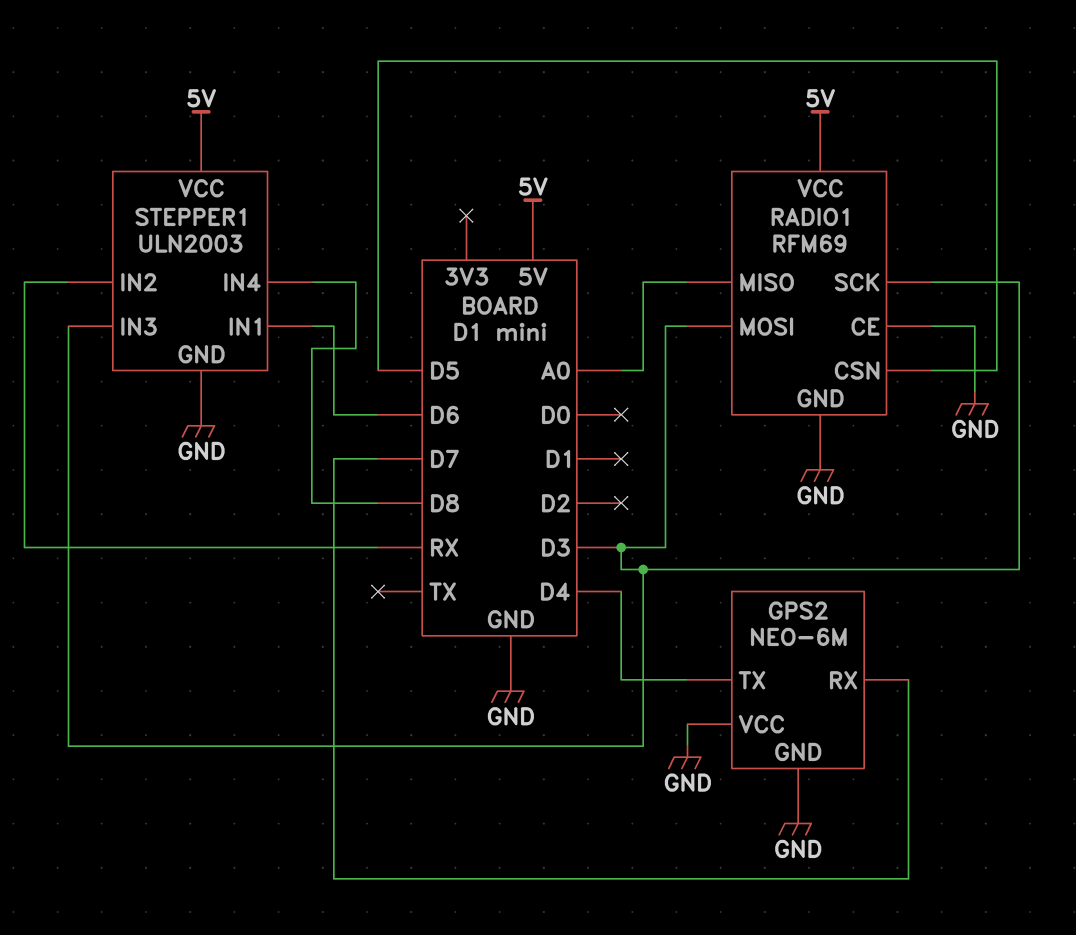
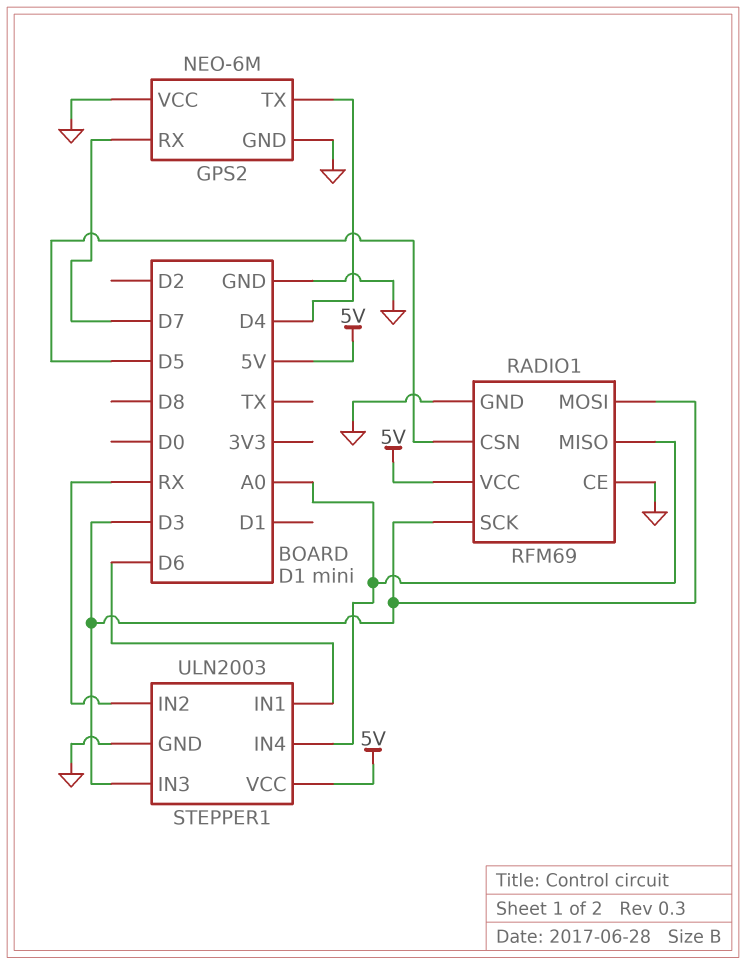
STEPPER1 pin IN4: D8 -> A0

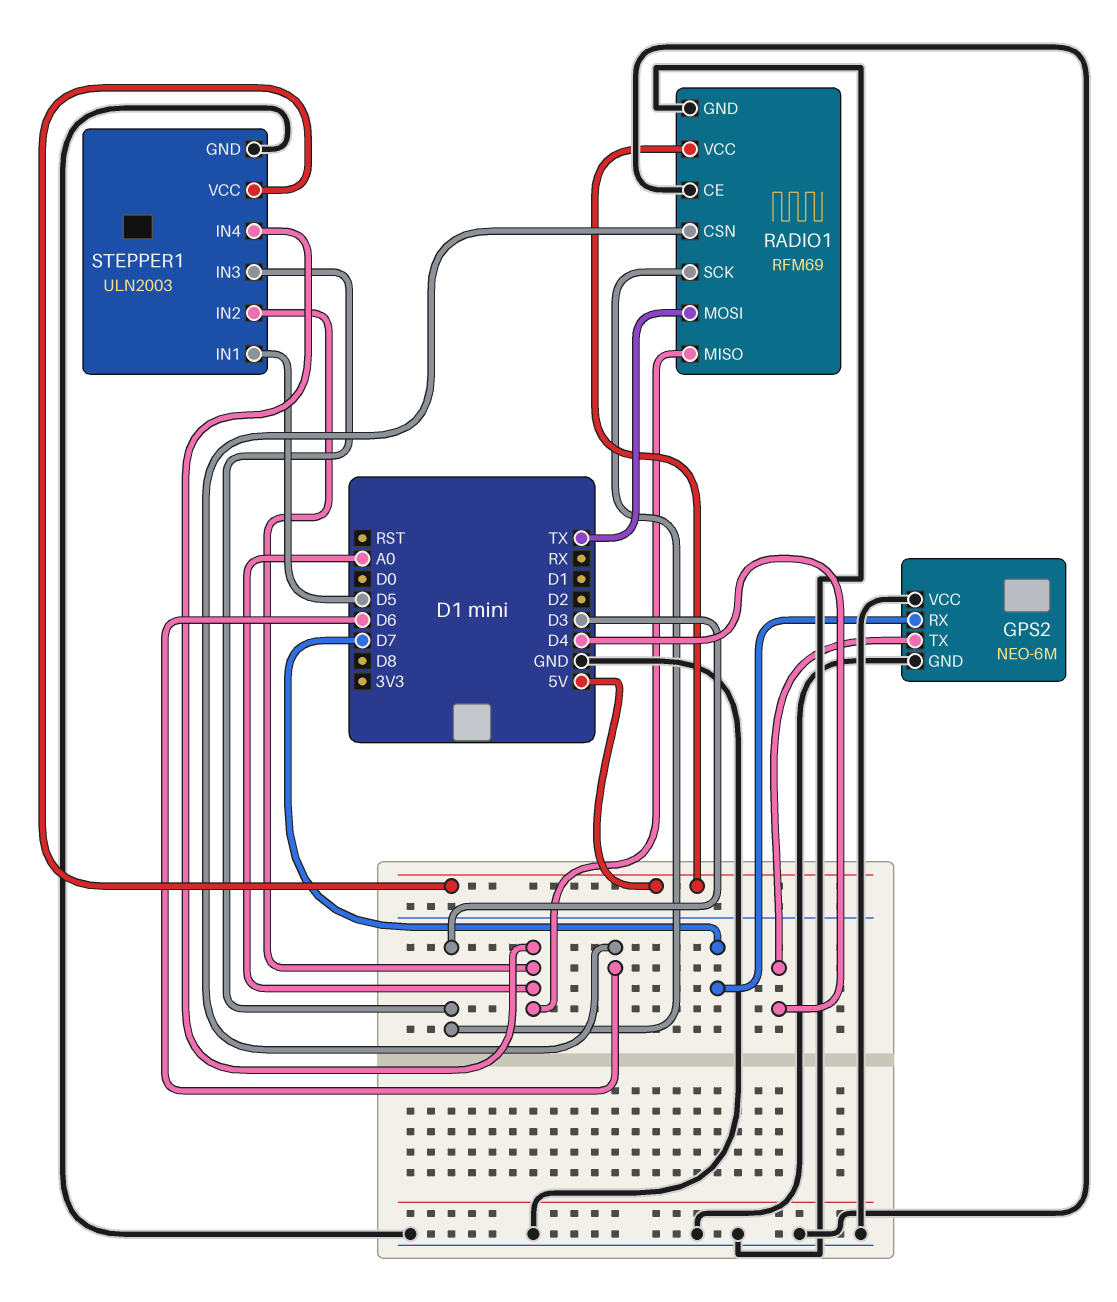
RADIO1 pin CSN: D5 -> D6
RADIO1 pin MOSI: D3 -> TX
STEPPER1 pin IN1: D6 -> D5
STEPPER1 pin IN2: RX -> A0

